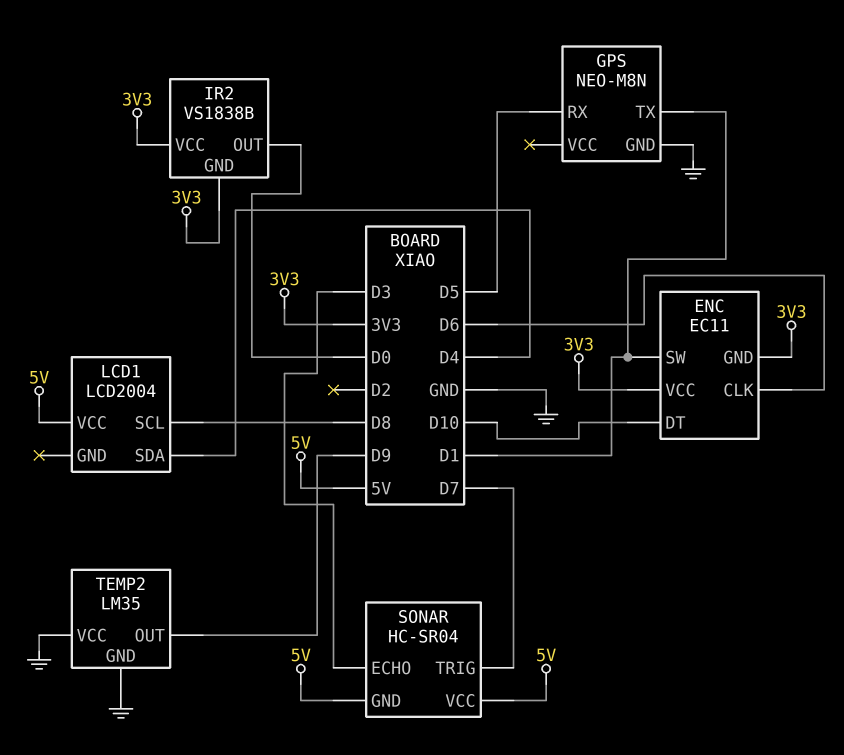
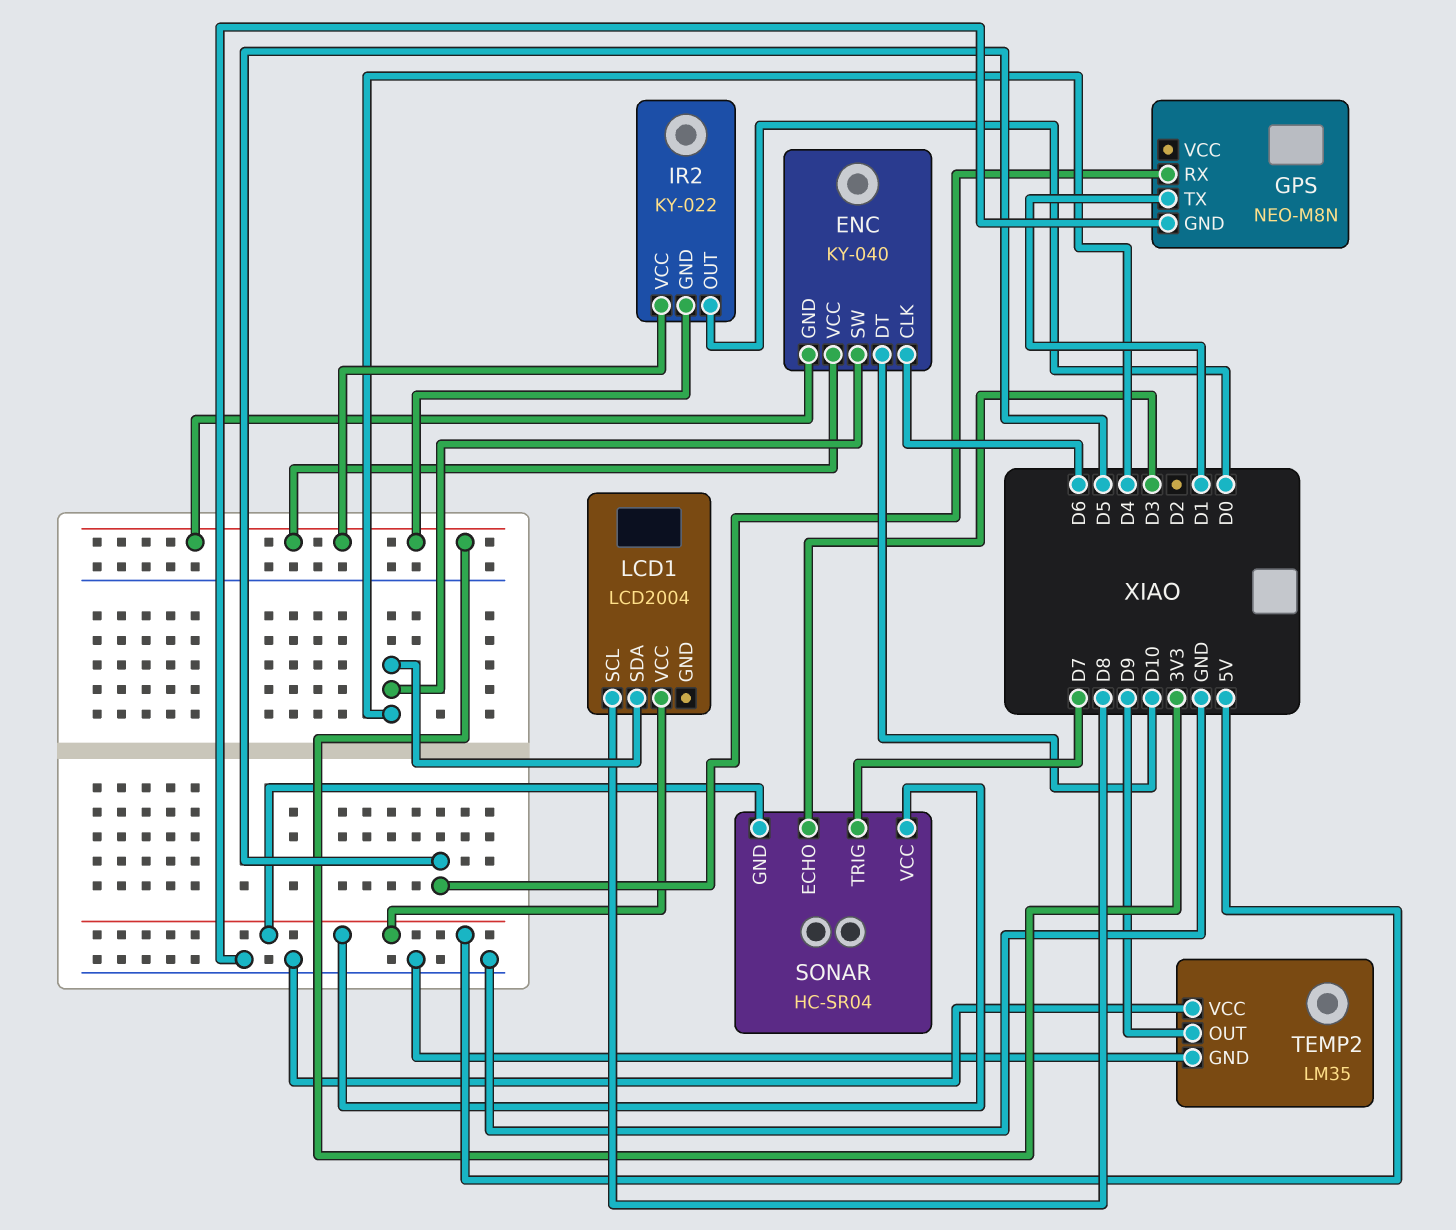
ENC: EC11 -> KY-040
ENC pin SW: D1 -> D4
IR2: VS1838B -> KY-022

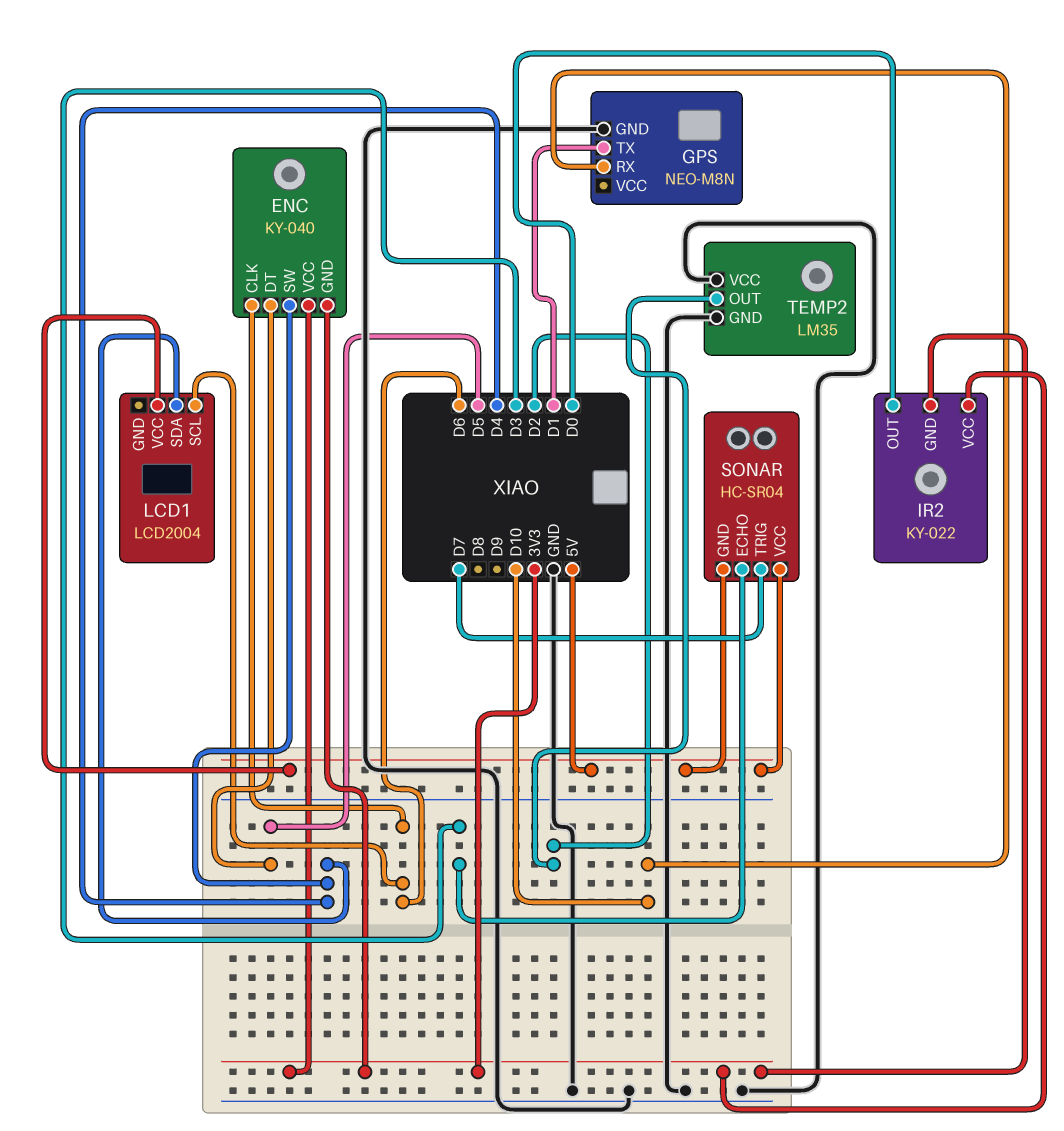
ENC pin DT: D10 -> D5
GPS pin RX: D5 -> D10
LCD1 pin SCL: D8 -> D6
TEMP2 pin OUT: D9 -> D2

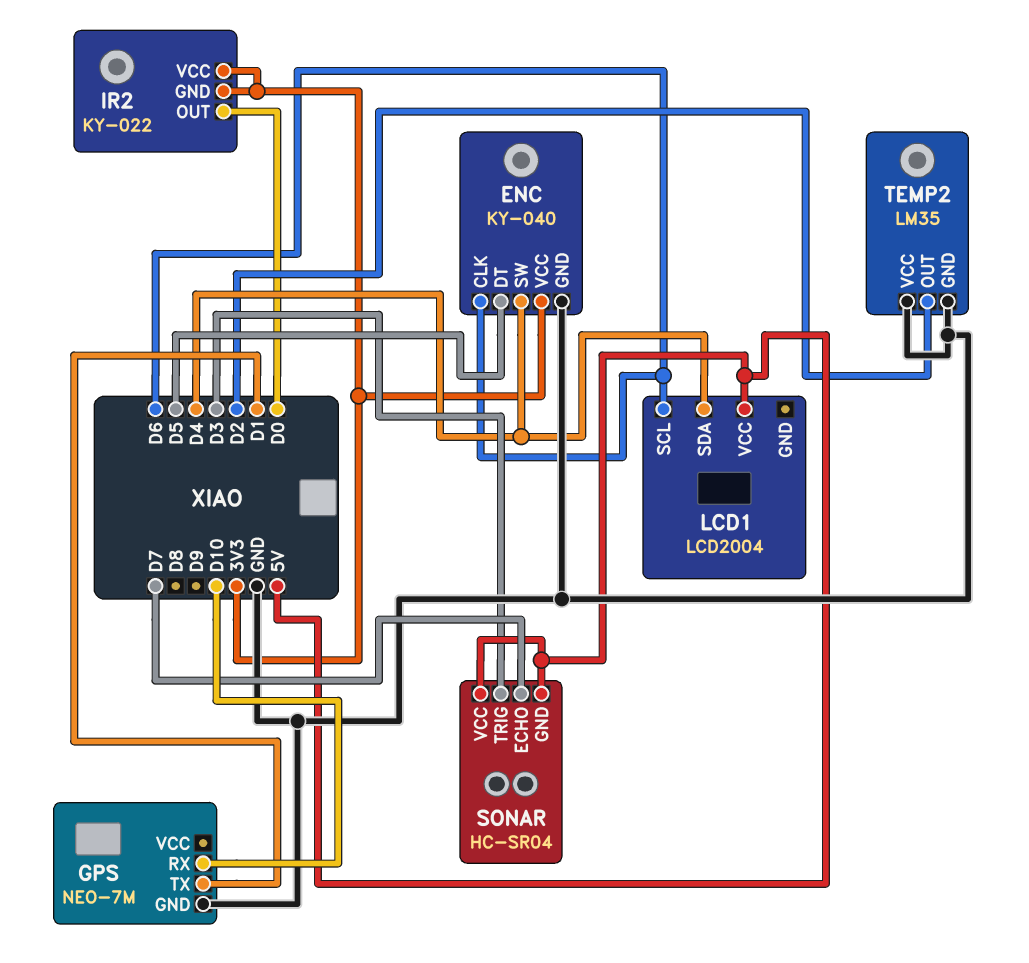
ENC pin GND: 3V3 -> GND
GPS: NEO-M8N -> NEO-7M
SONAR pin ECHO: D3 -> D7
SONAR pin TRIG: D7 -> D3

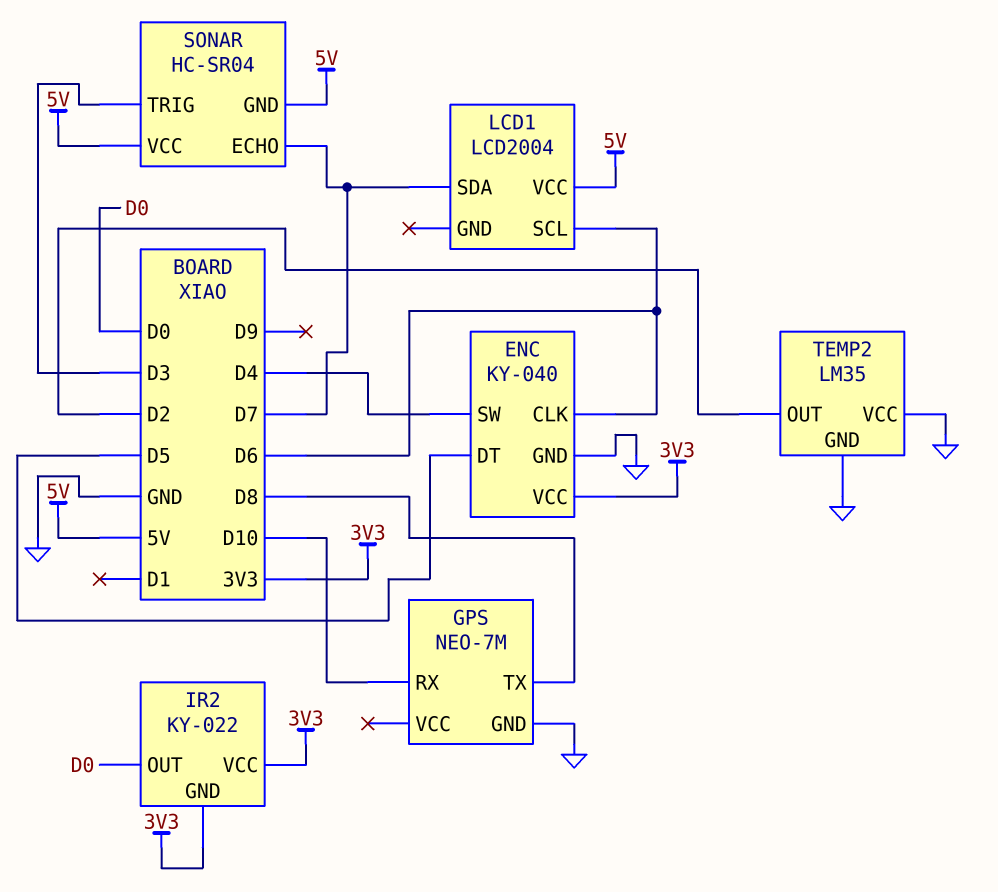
GPS pin TX: D1 -> D8
LCD1 pin SDA: D4 -> D7

